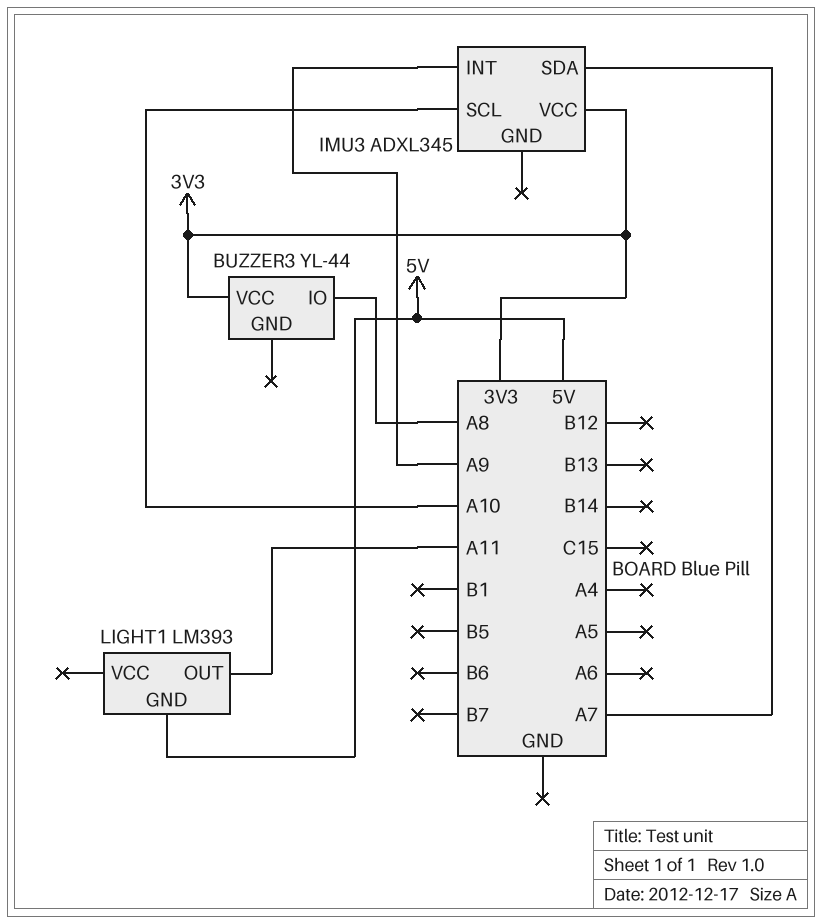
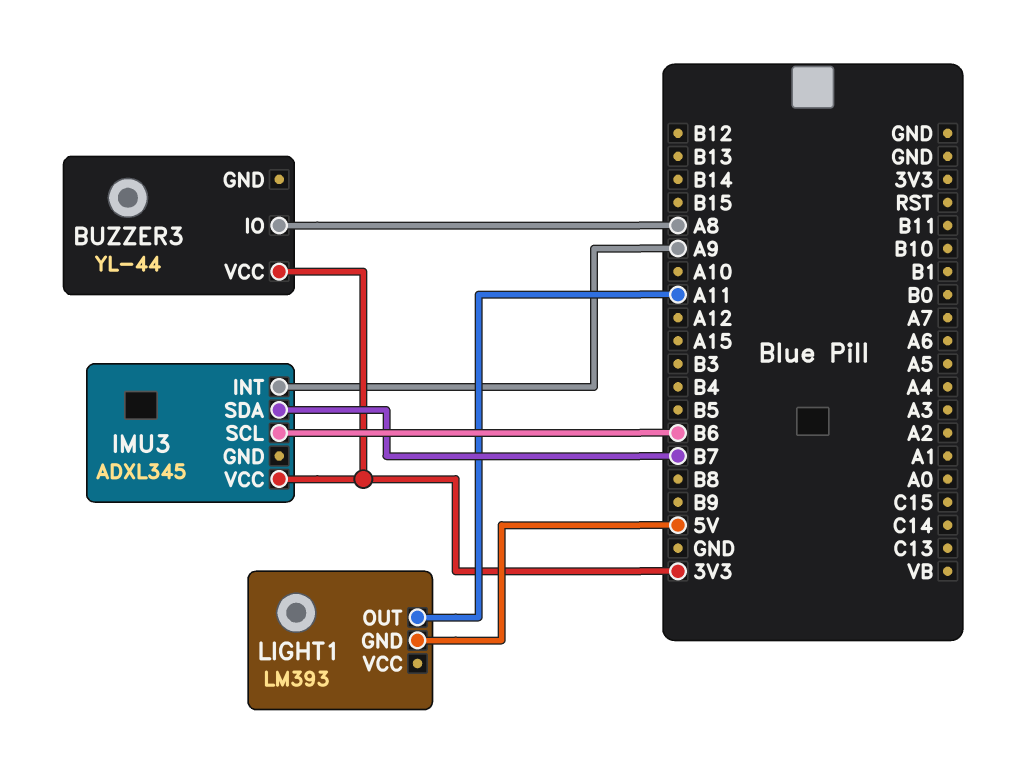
IMU3 pin SCL: A10 -> B6
IMU3 pin SDA: A7 -> B7

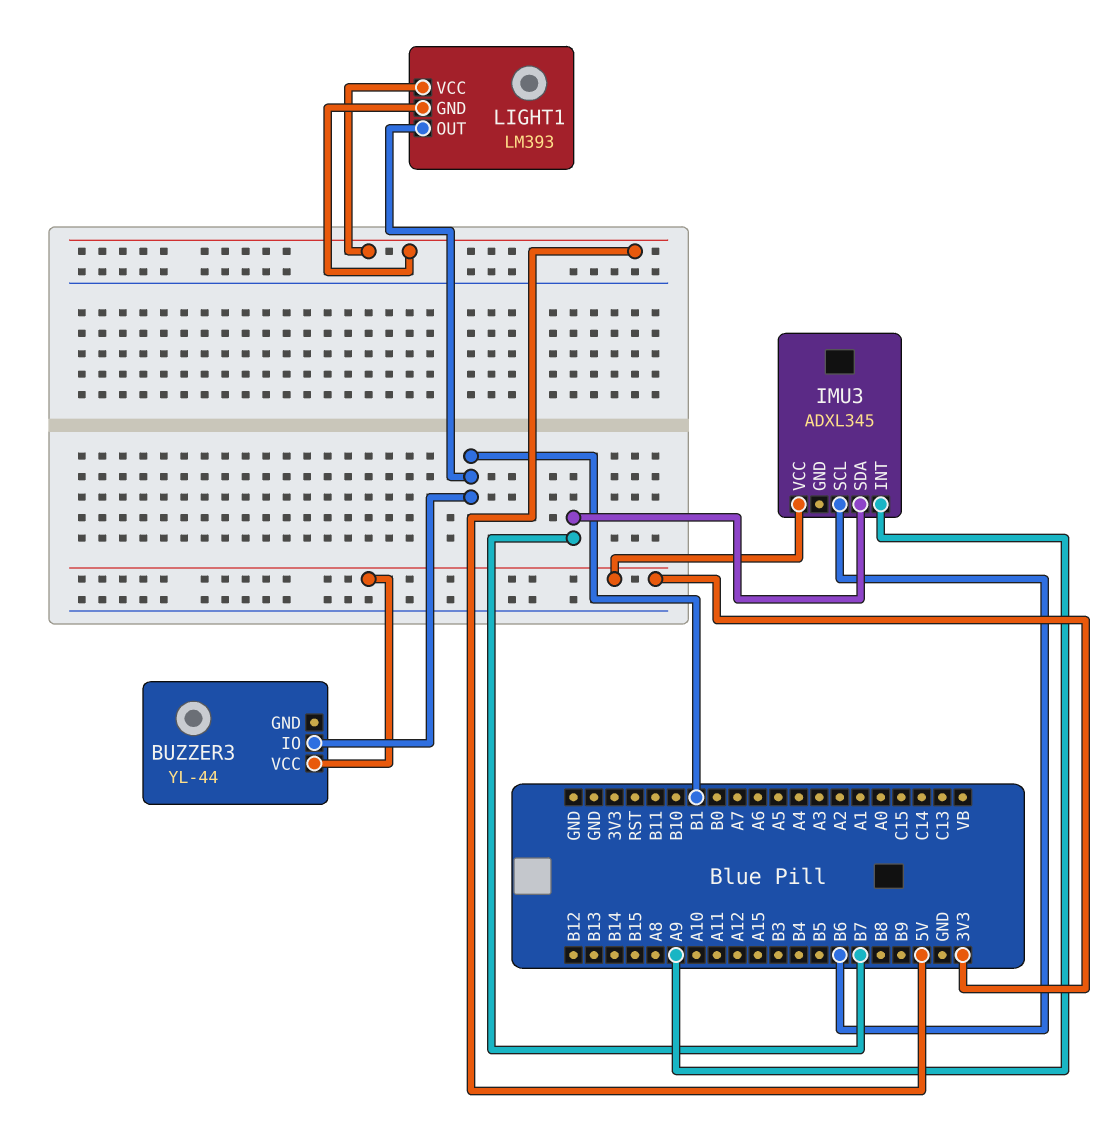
BUZZER3 pin IO: A8 -> B1
LIGHT1 pin OUT: A11 -> B1
LIGHT1 pin VCC: none -> 5V

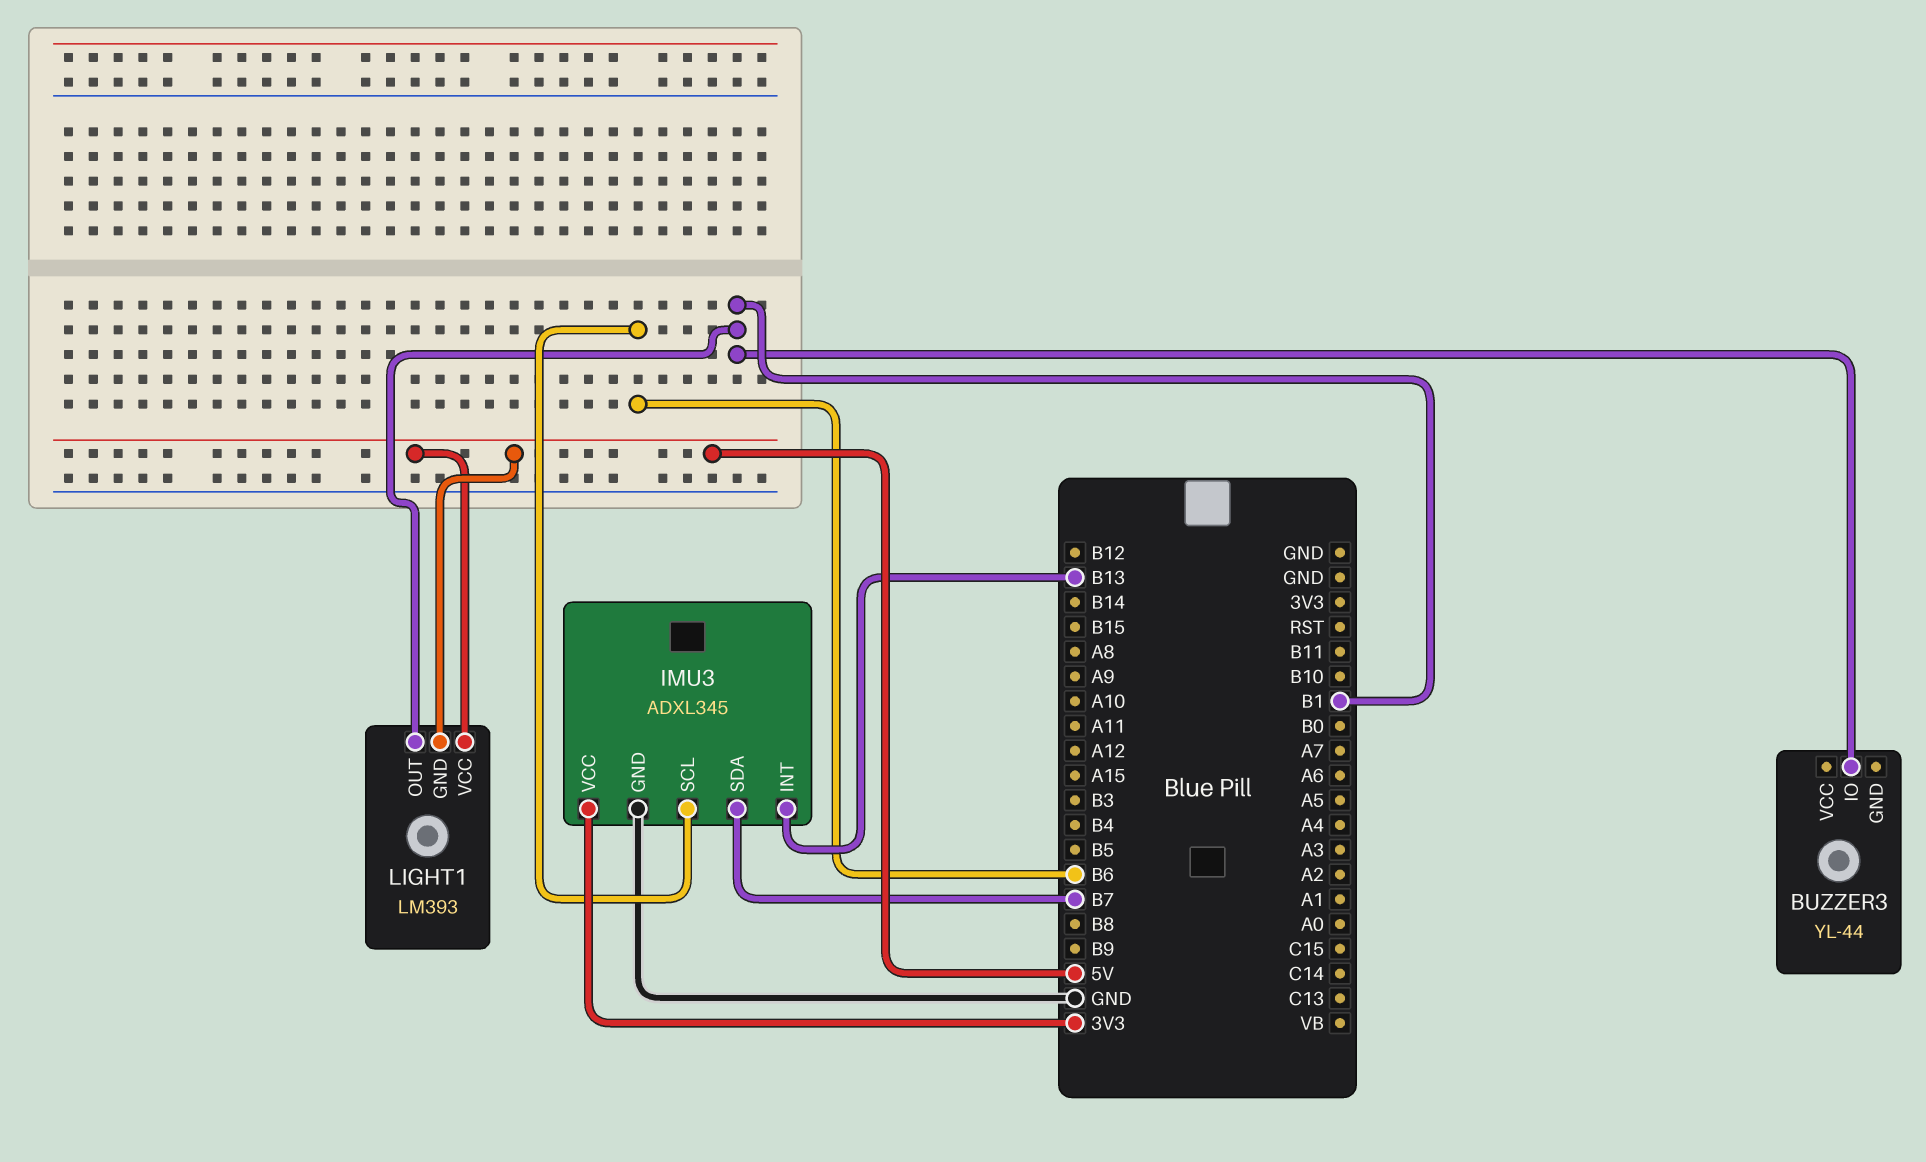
BUZZER3 pin VCC: 3V3 -> none
IMU3 pin GND: none -> GND
IMU3 pin INT: A9 -> B13

